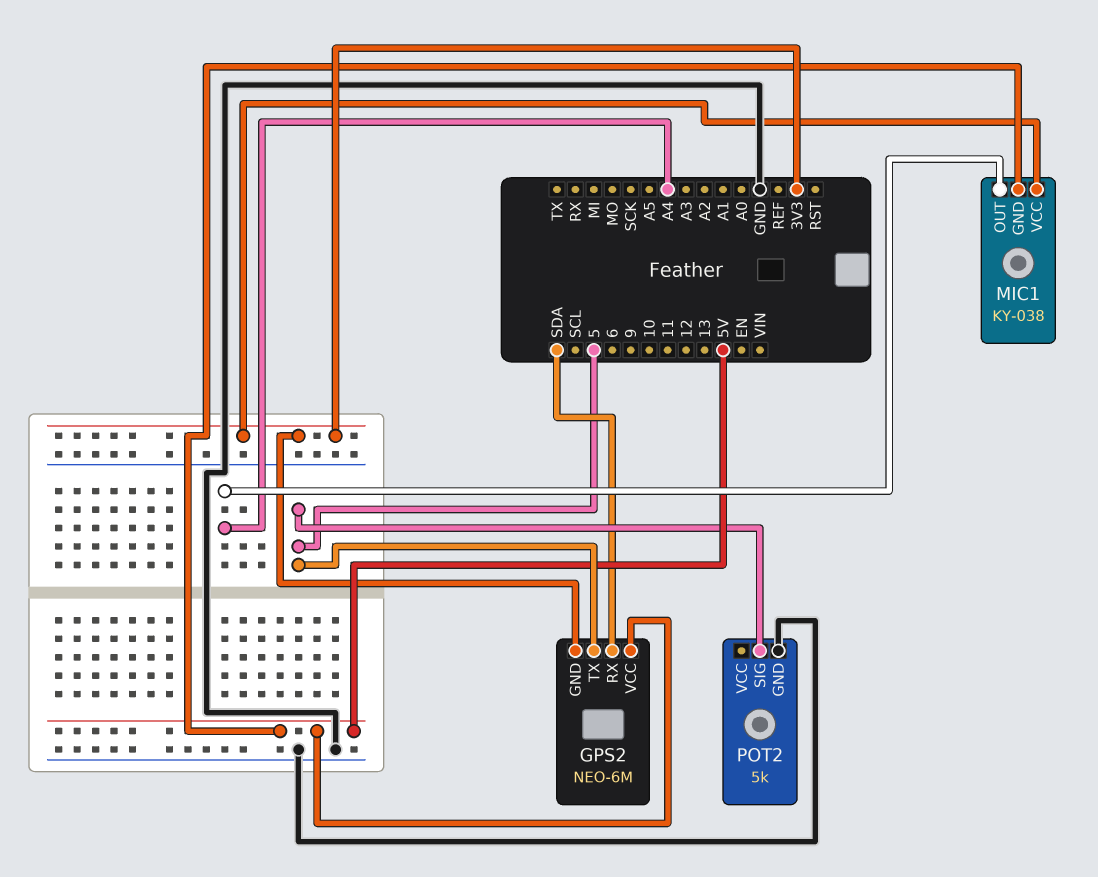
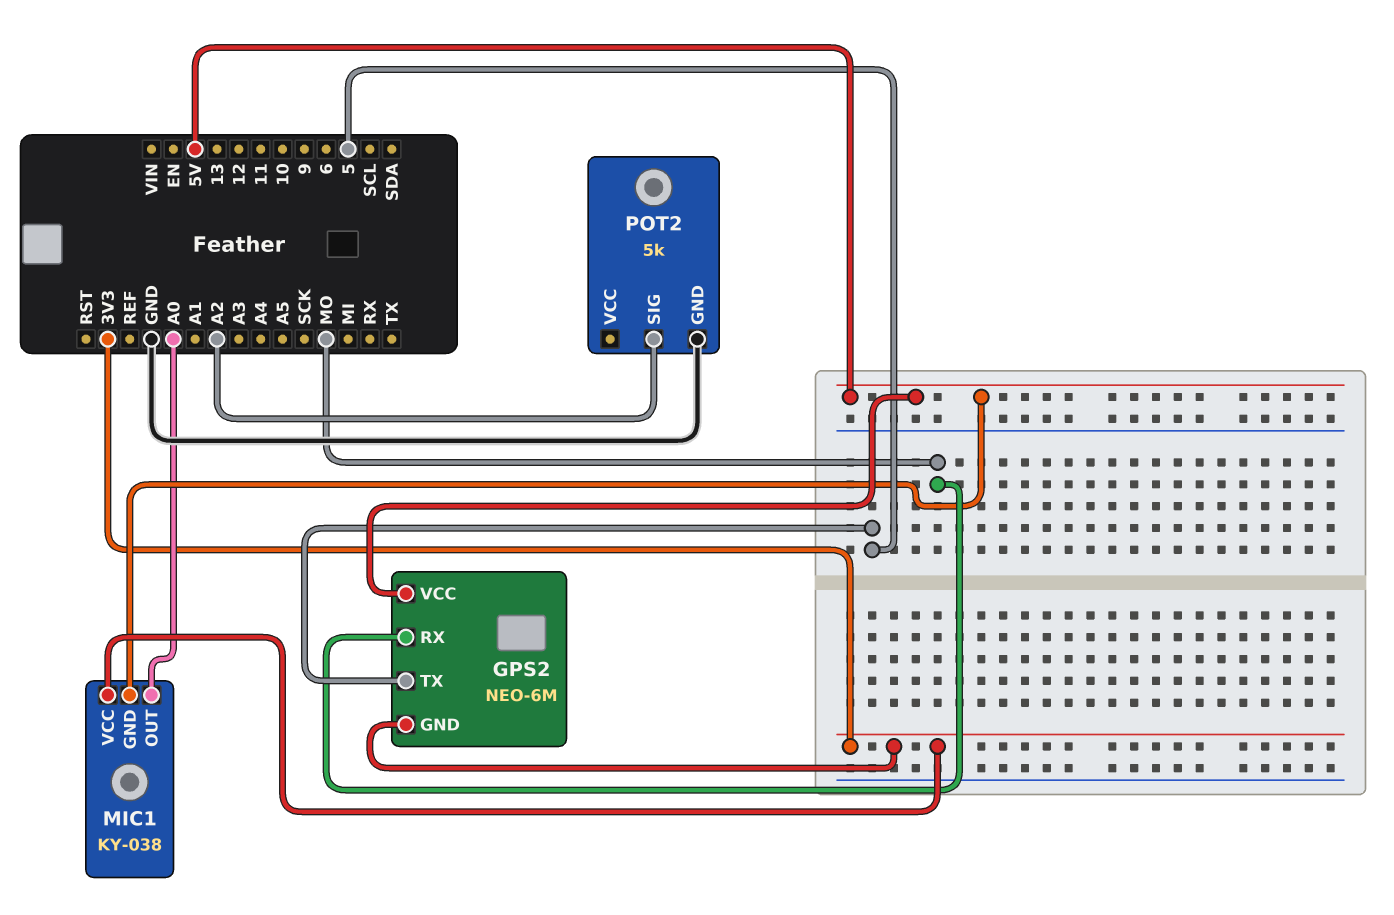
GPS2 pin RX: SDA -> MO
MIC1 pin OUT: A4 -> A0
POT2 pin SIG: 5 -> A2

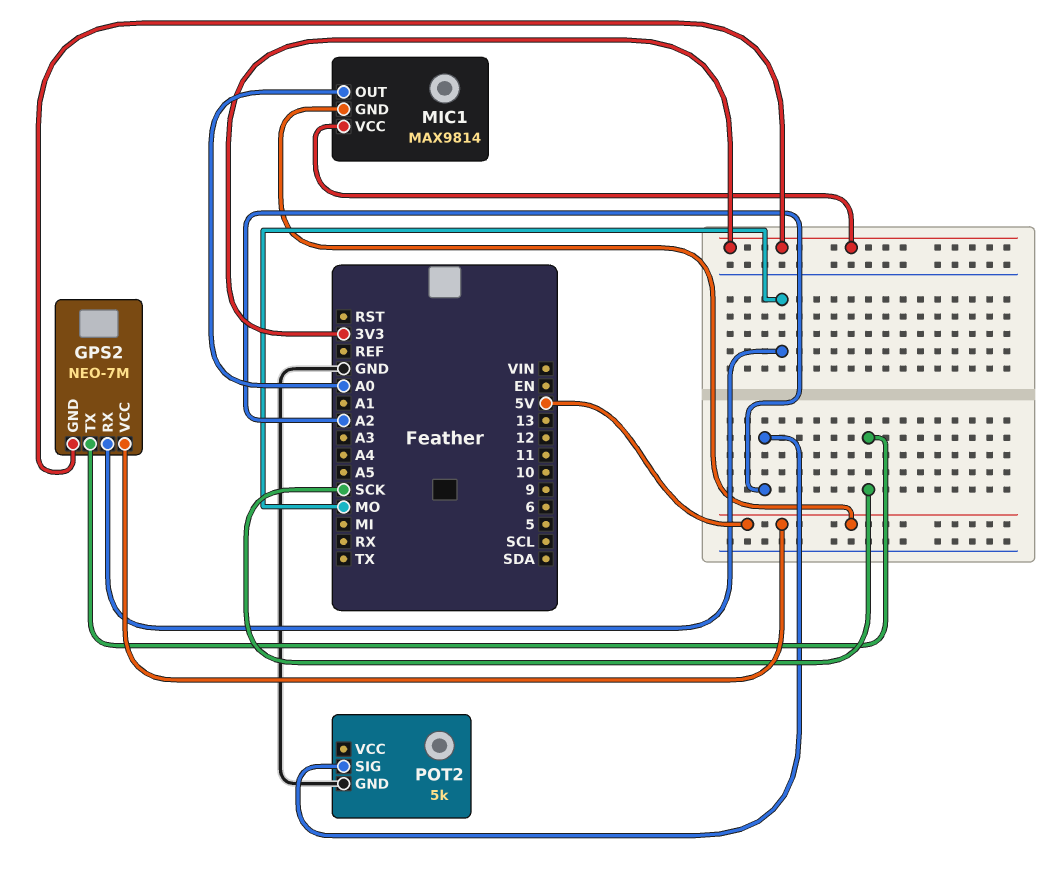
GPS2: NEO-6M -> NEO-7M
GPS2 pin TX: 5 -> SCK
MIC1: KY-038 -> MAX9814

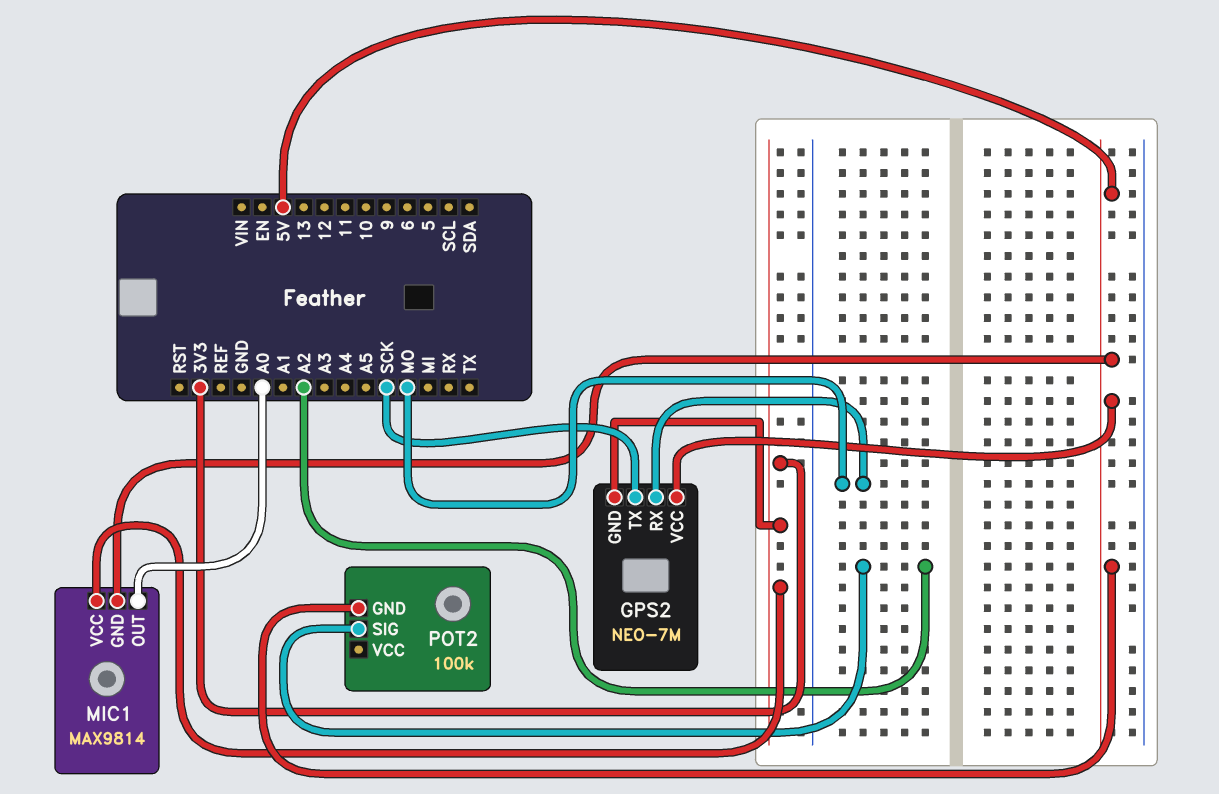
POT2: 5k -> 100k
POT2 pin GND: GND -> 5V

